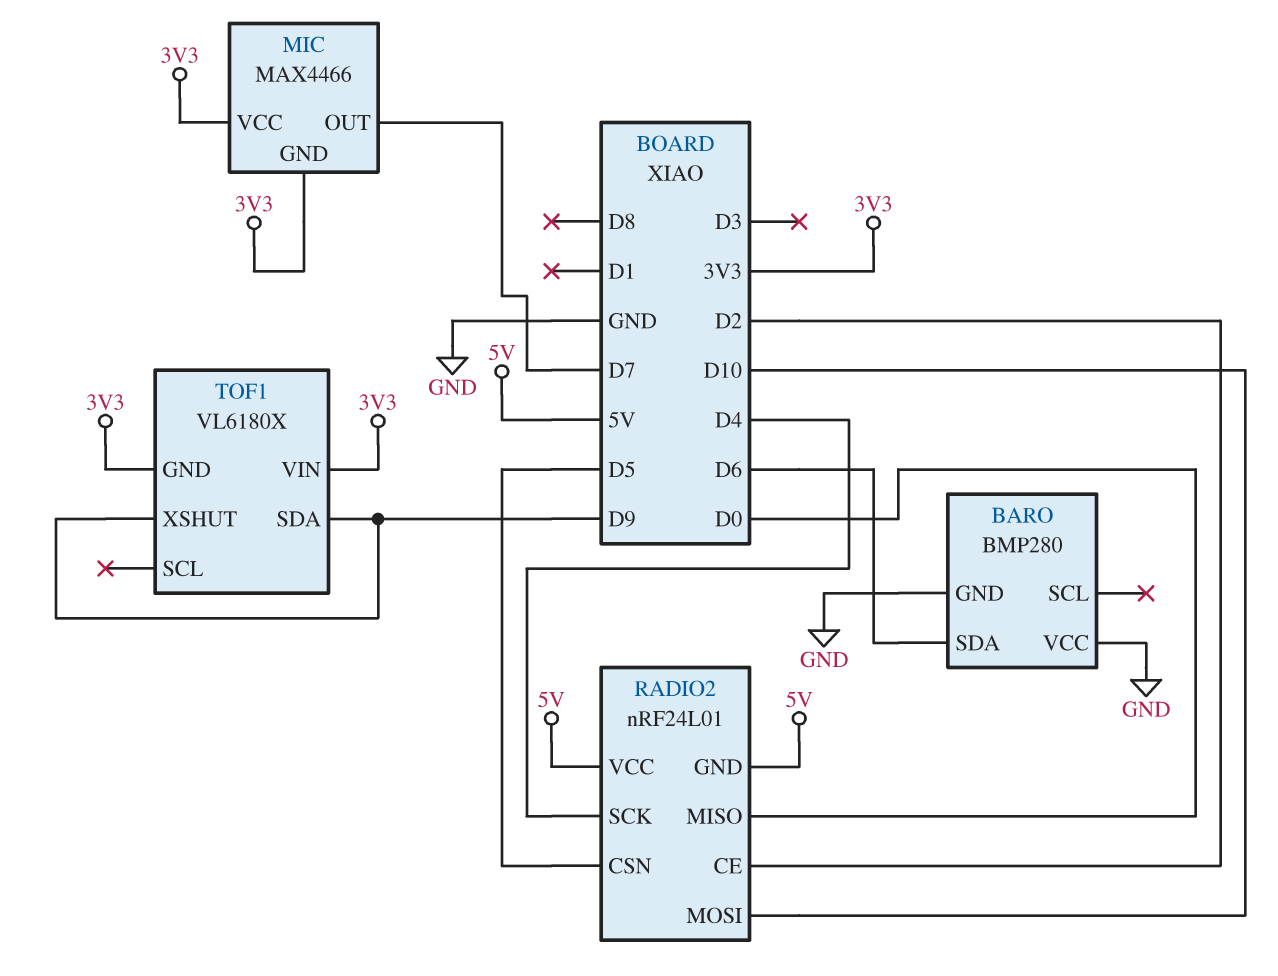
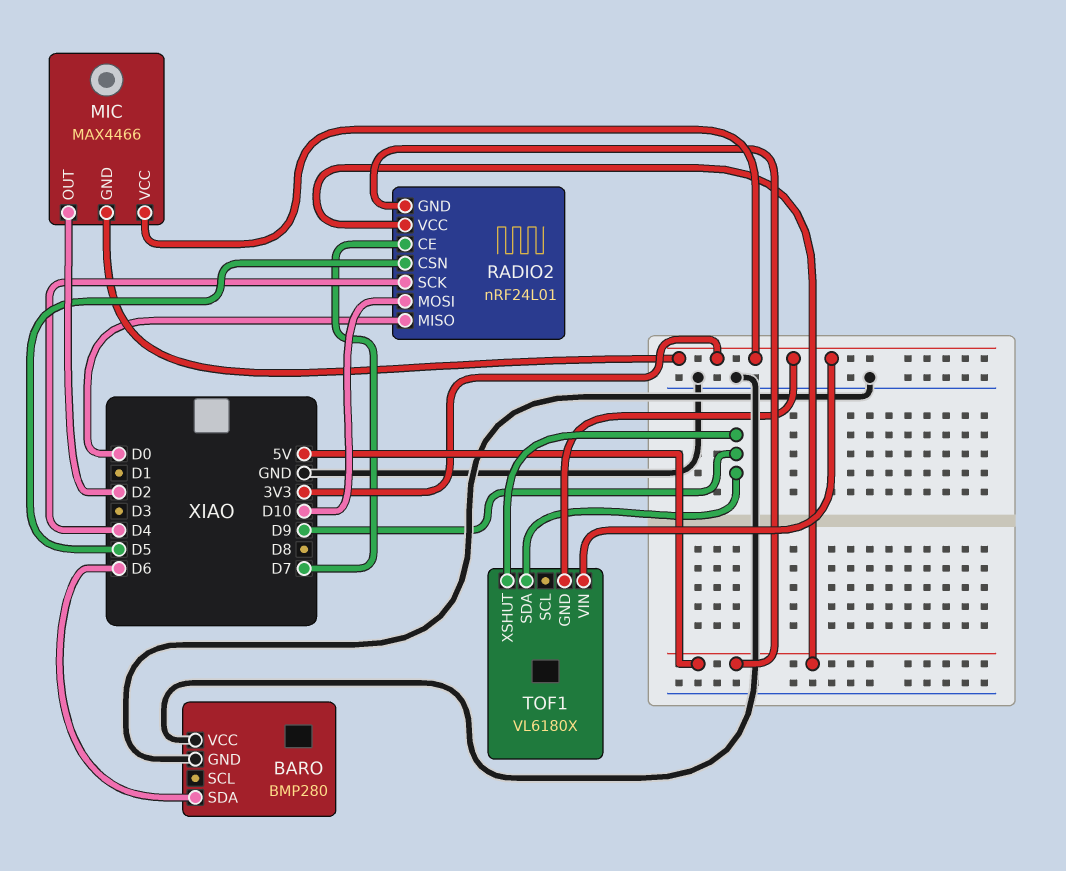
MIC pin OUT: D7 -> D2
RADIO2 pin CE: D2 -> D7

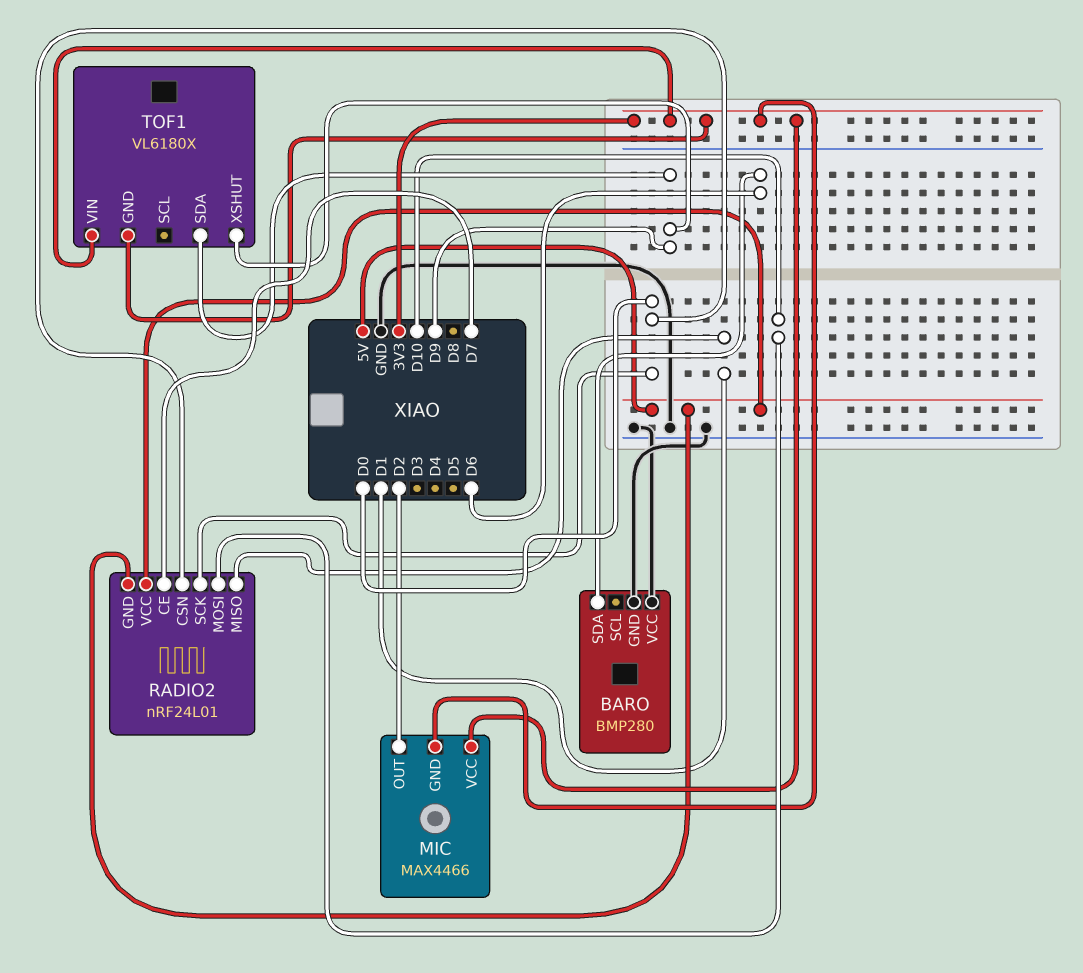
RADIO2 pin CSN: D5 -> D0
RADIO2 pin MISO: D0 -> D1
RADIO2 pin SCK: D4 -> D0

